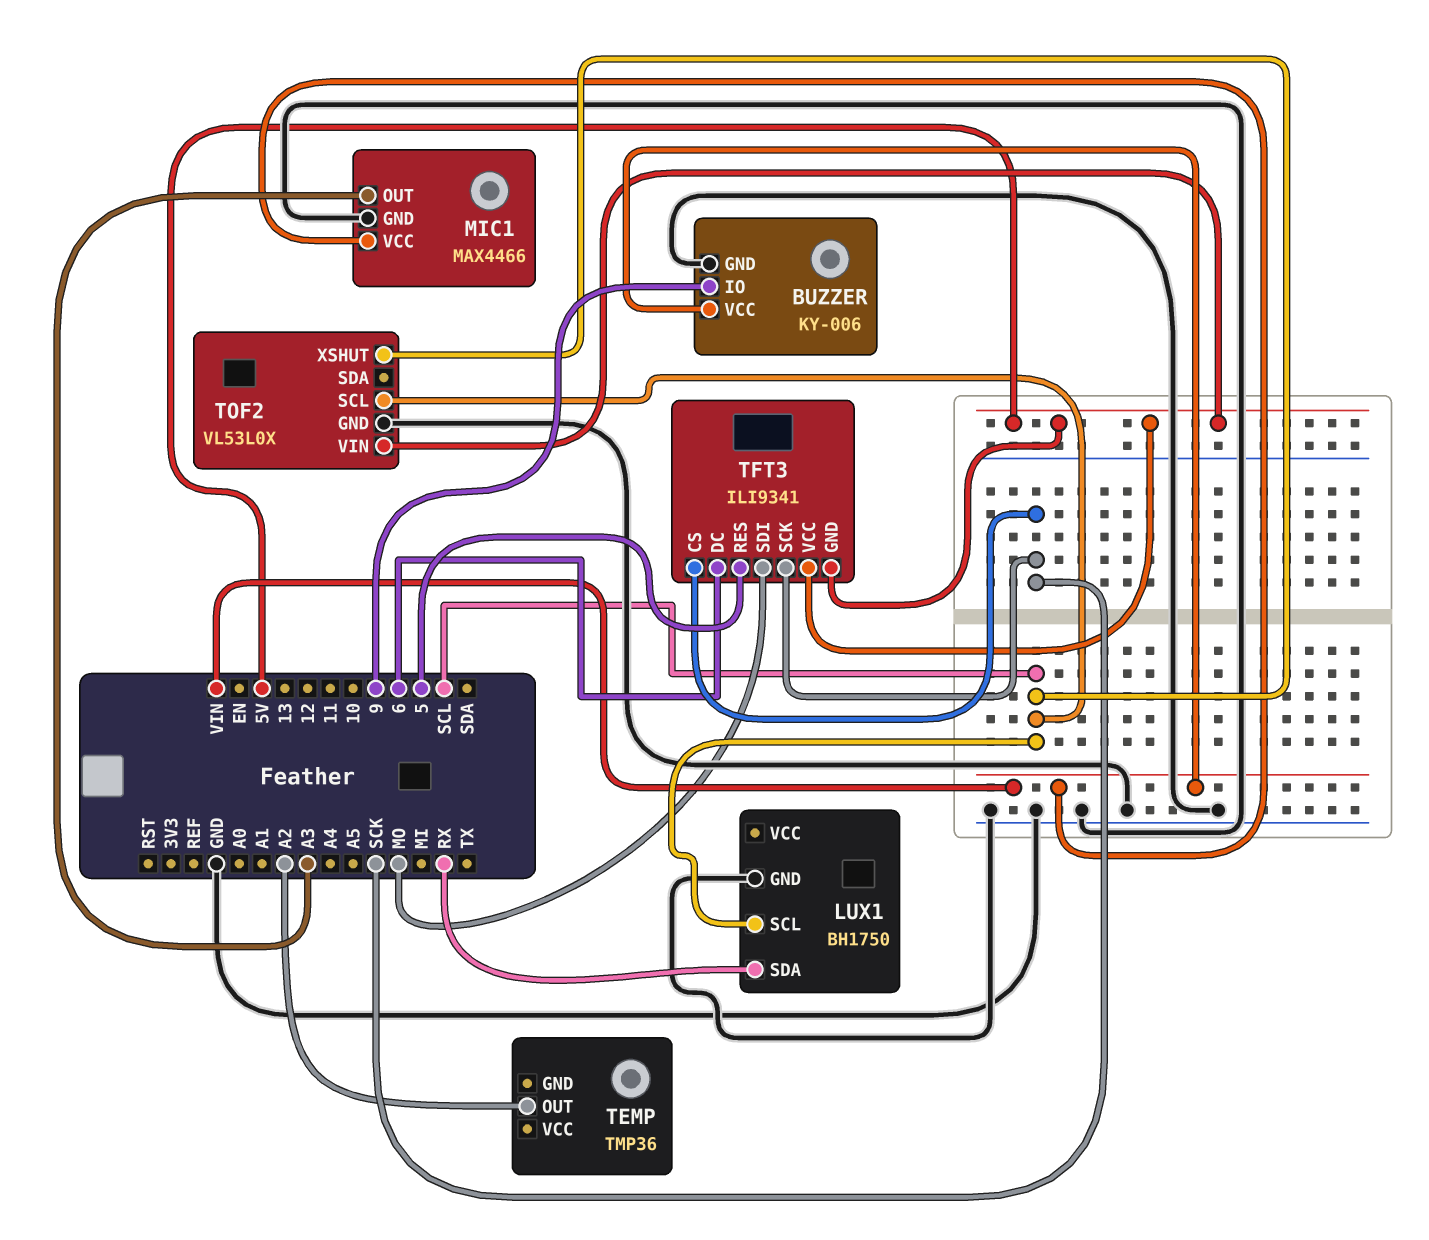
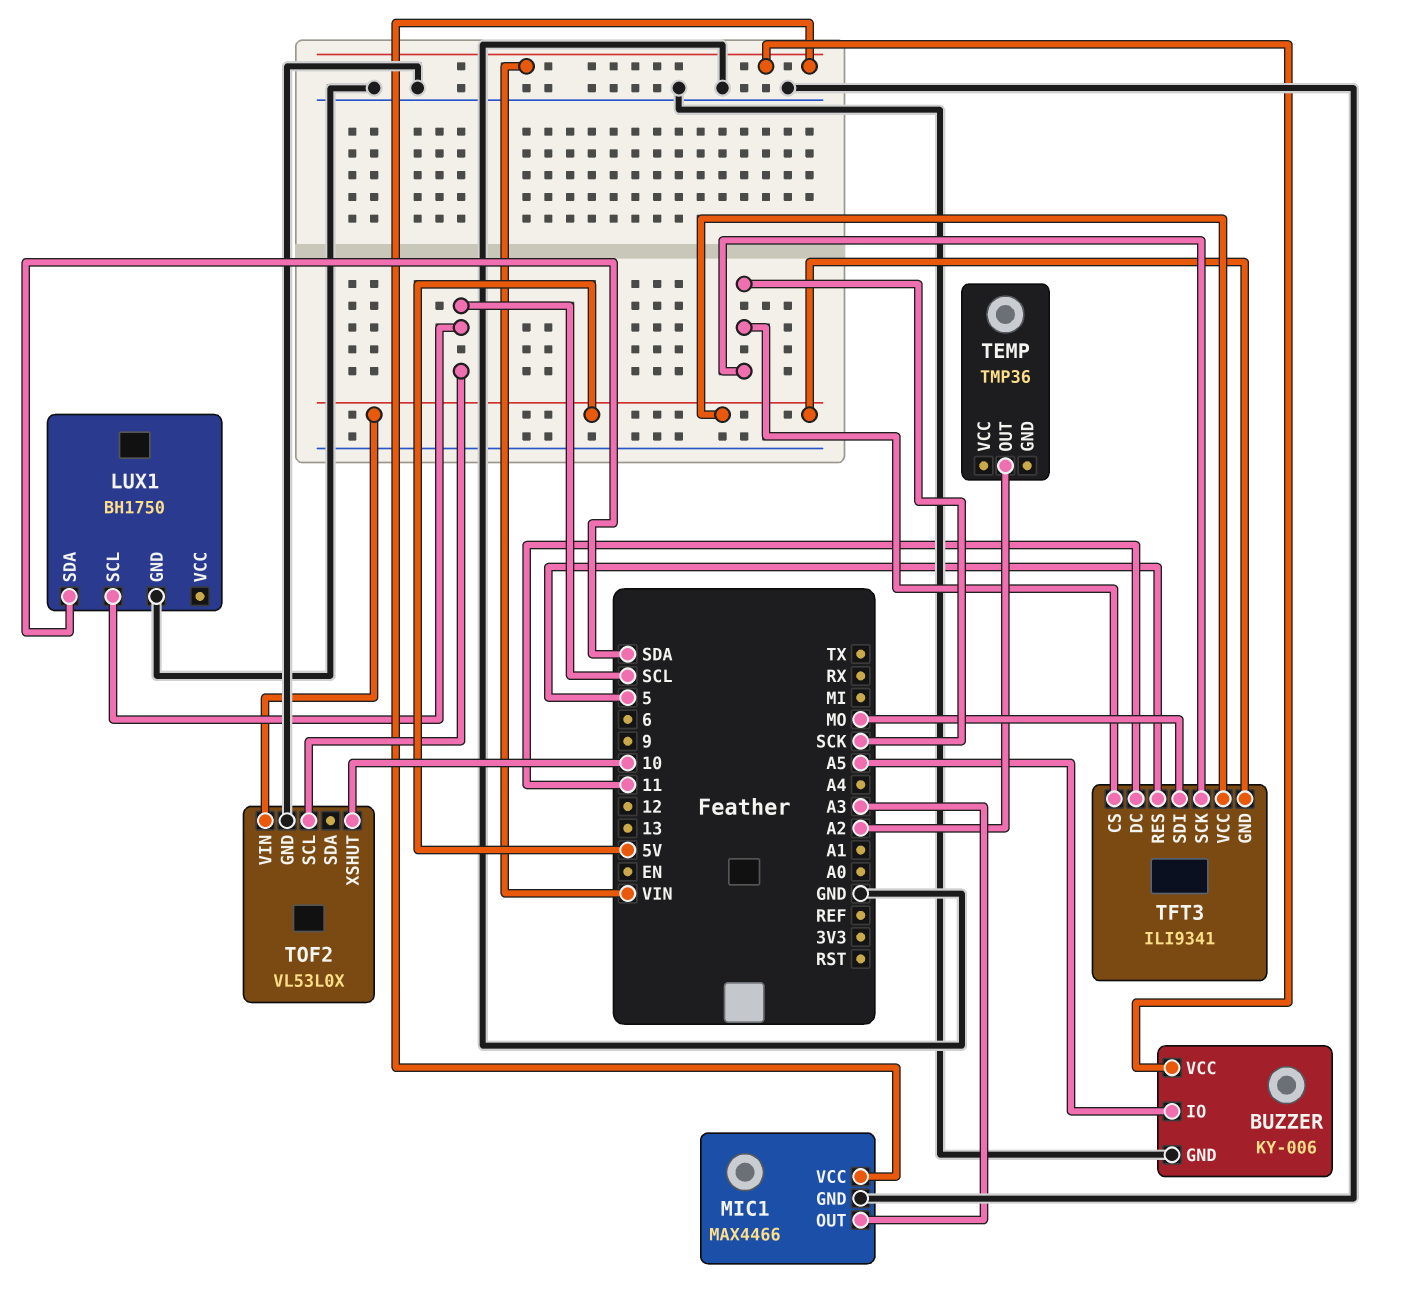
BUZZER pin IO: 9 -> A5
LUX1 pin SDA: RX -> SDA
TFT3 pin DC: 6 -> 11
TOF2 pin XSHUT: SCL -> 10

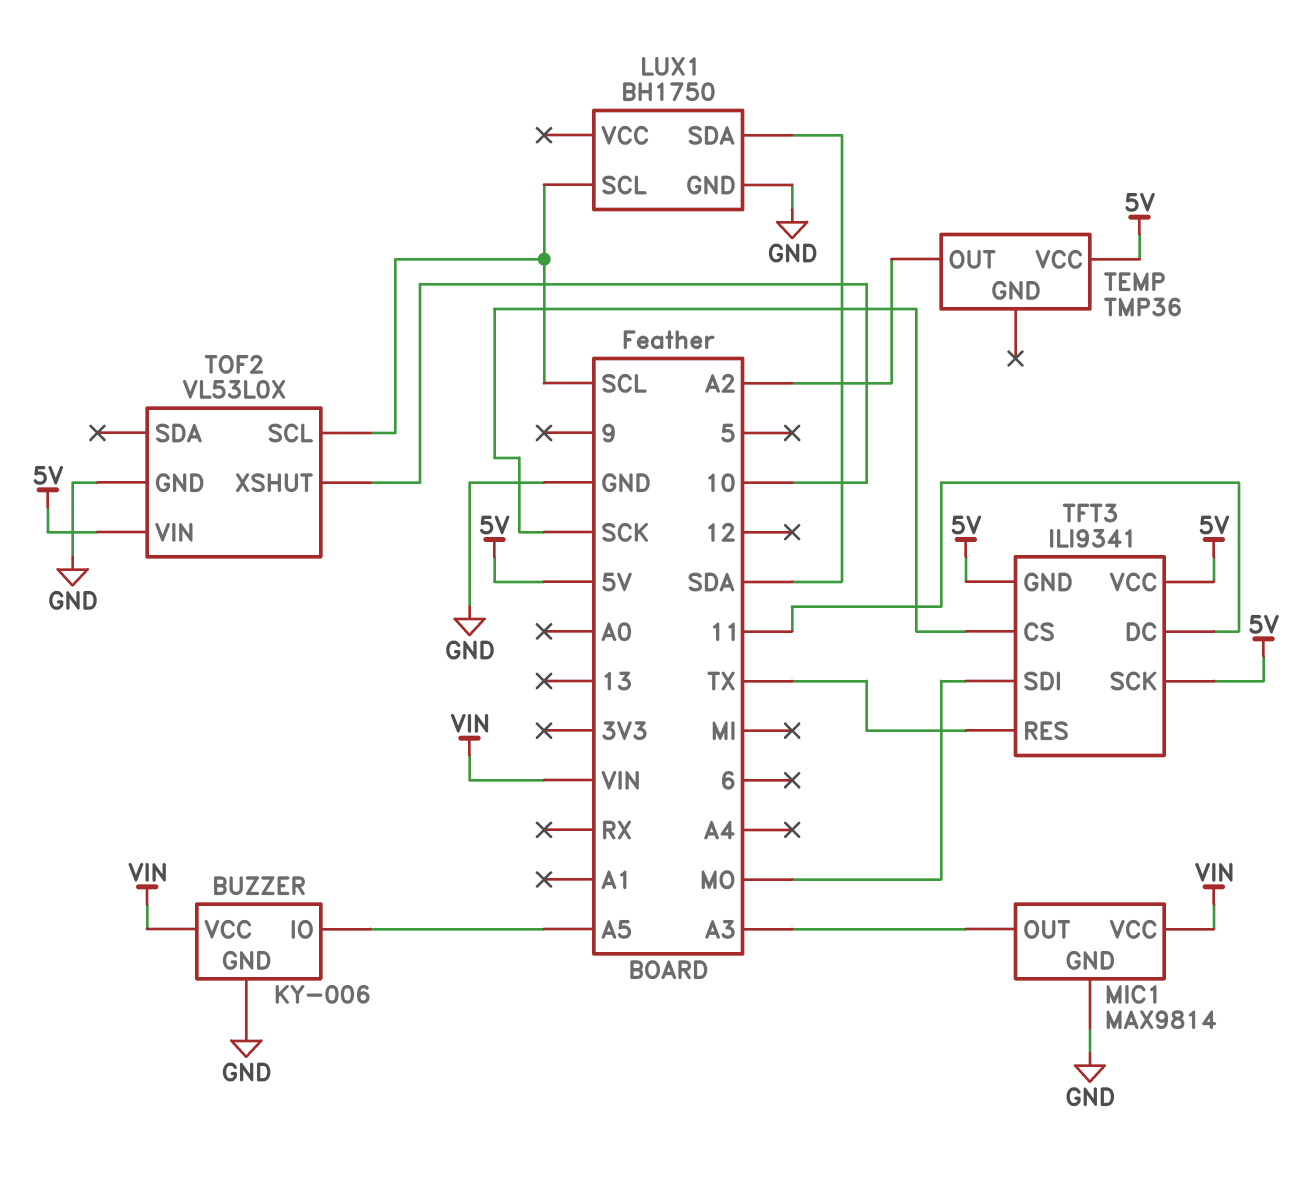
MIC1: MAX4466 -> MAX9814
TEMP pin VCC: none -> 5V
TFT3 pin RES: 5 -> TX
TFT3 pin SCK: SCK -> 5V

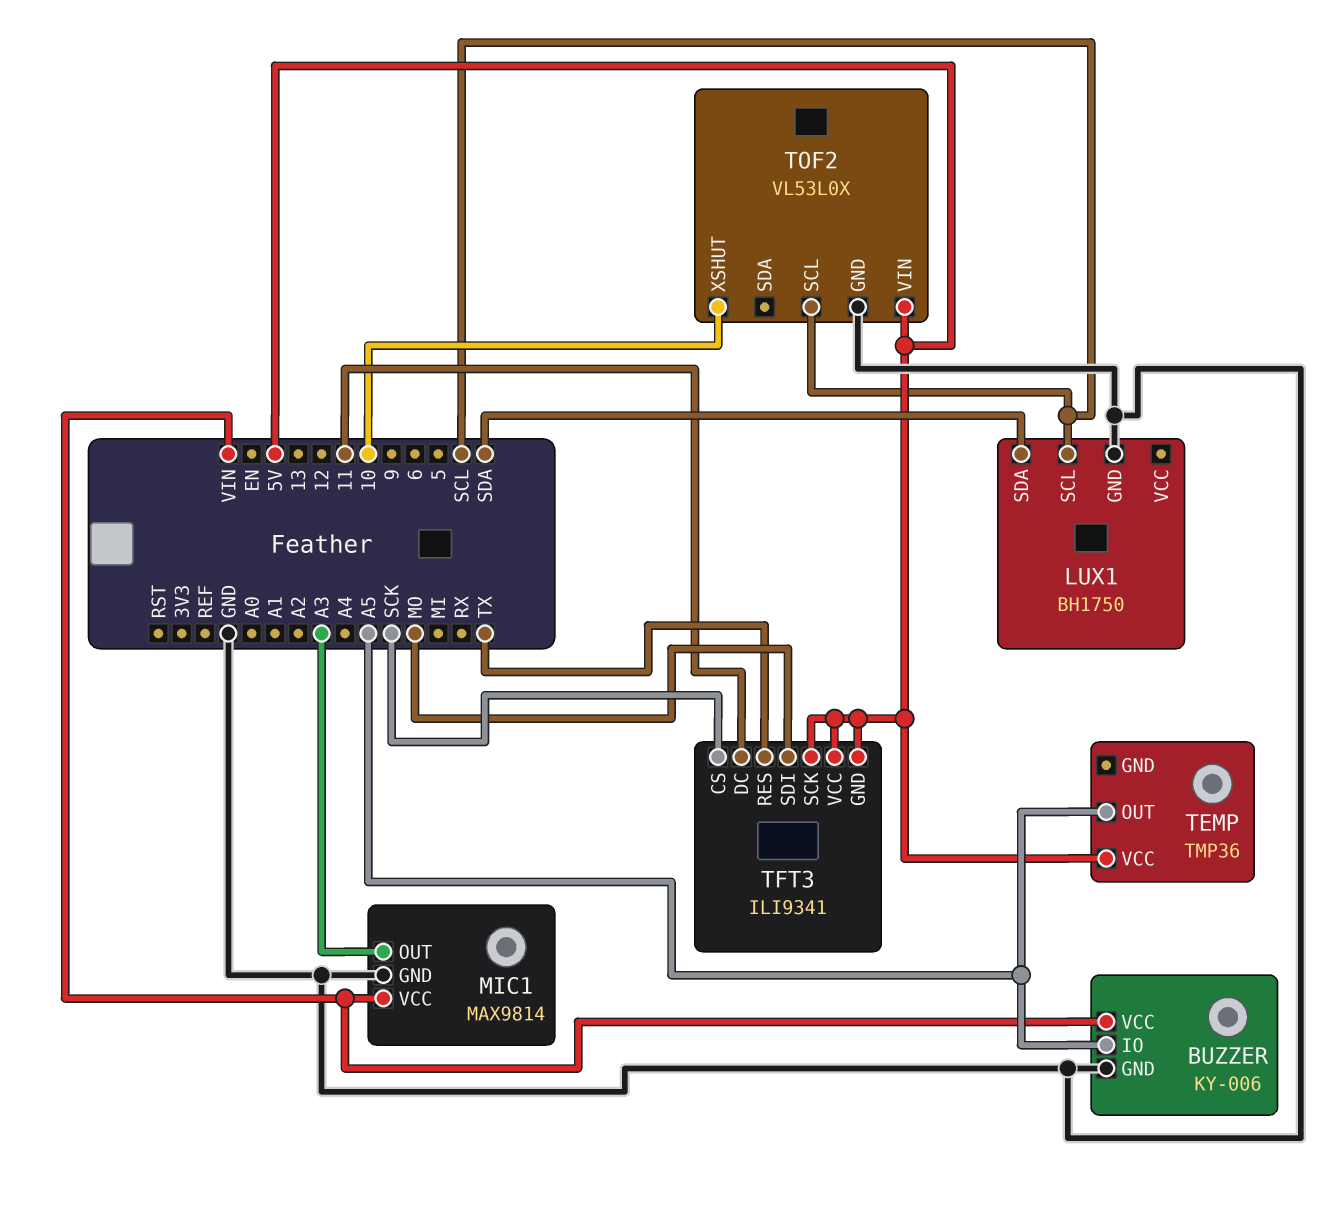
TEMP pin OUT: A2 -> A5

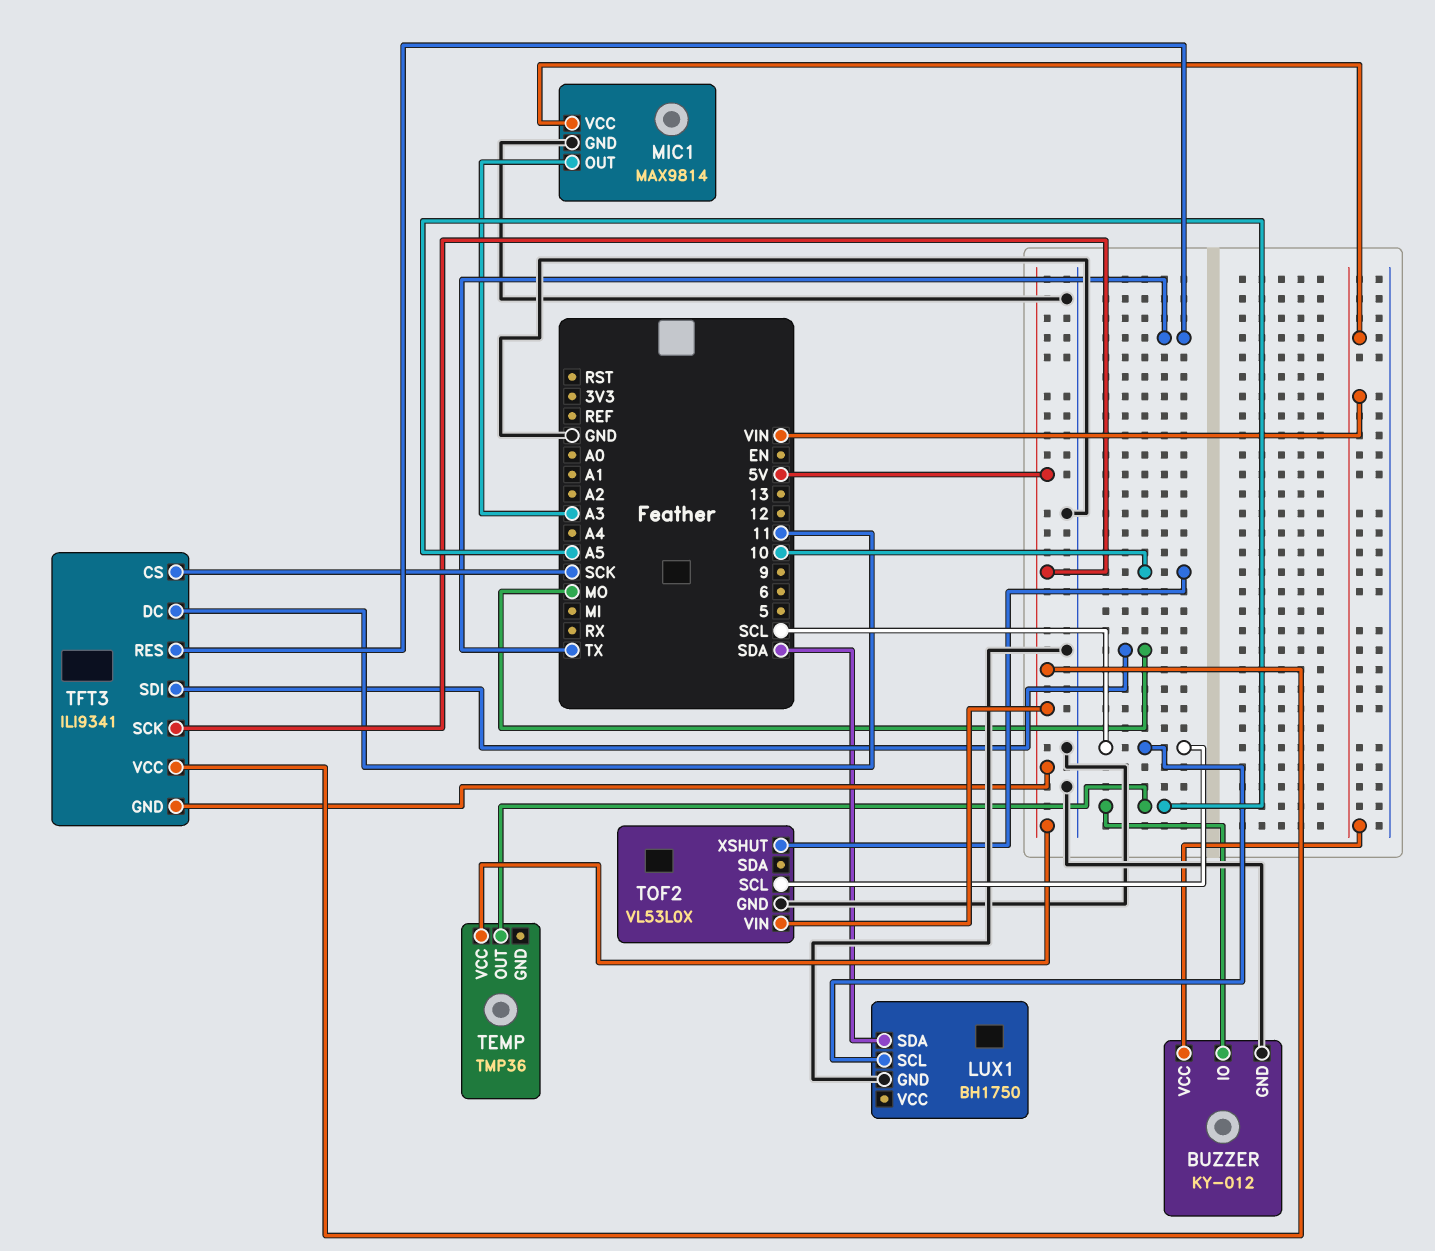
BUZZER: KY-006 -> KY-012

